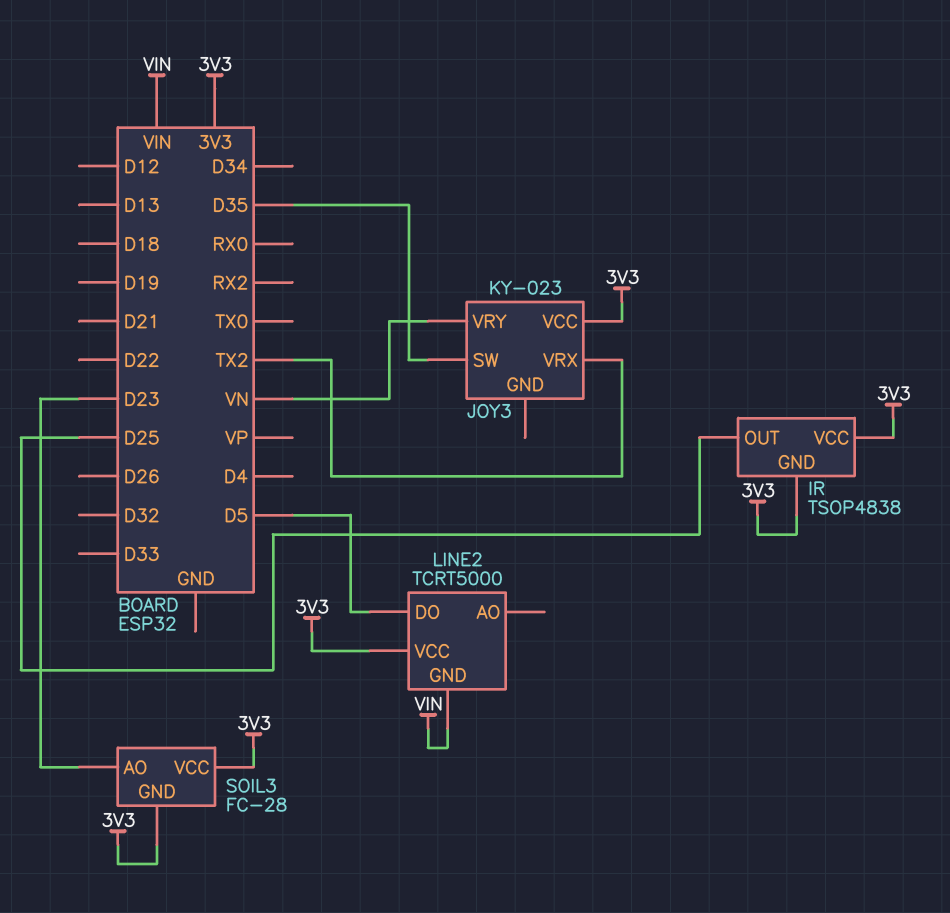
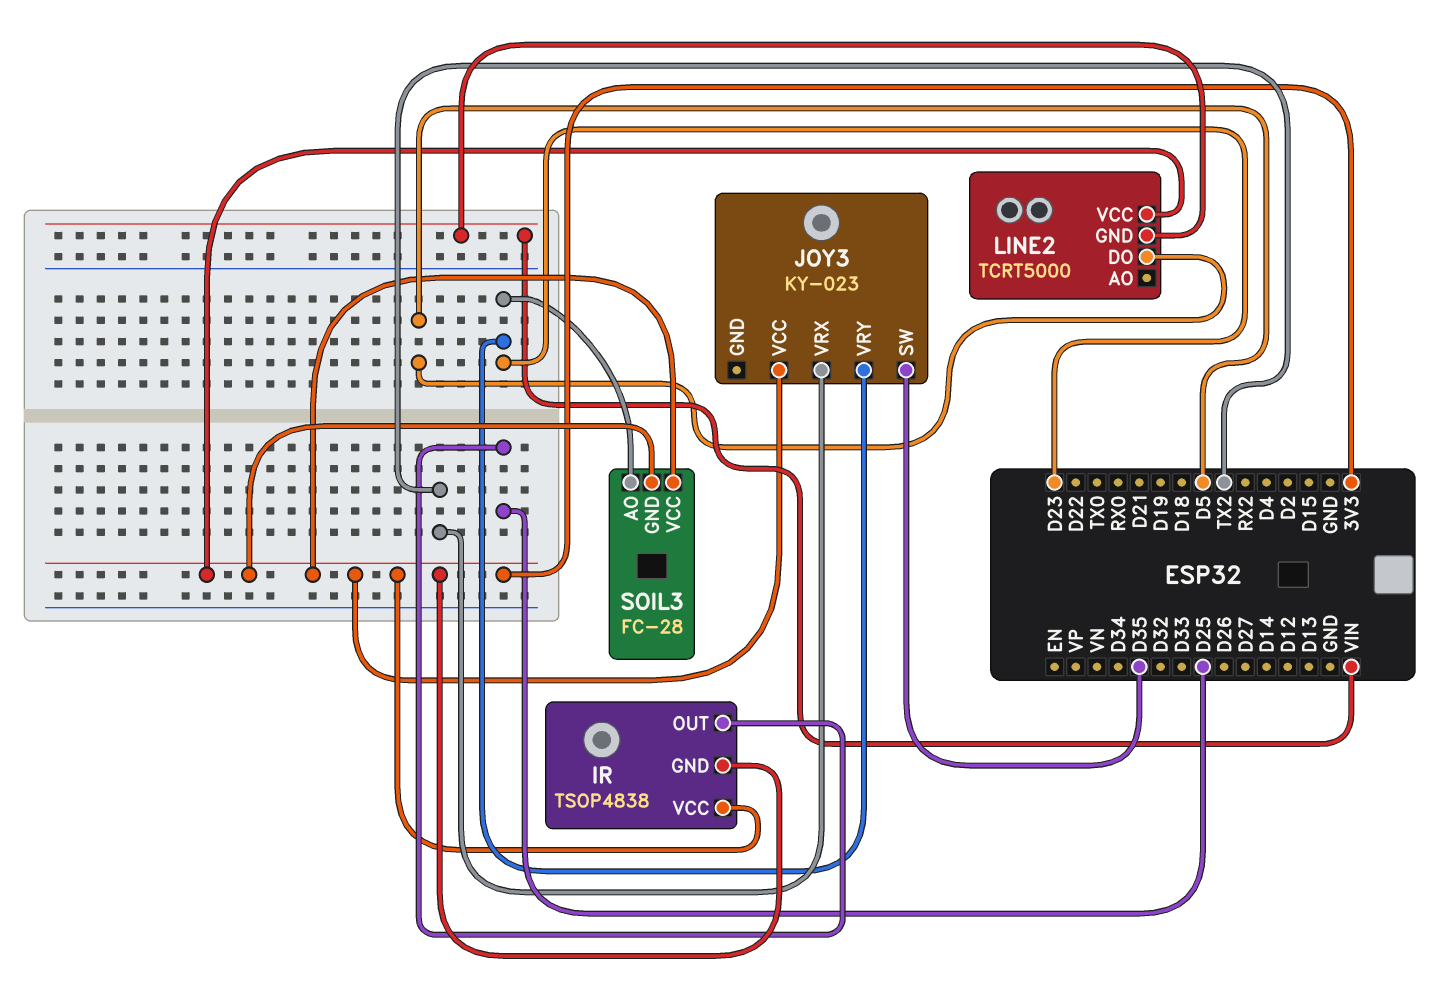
JOY3 pin VRY: VN -> D23

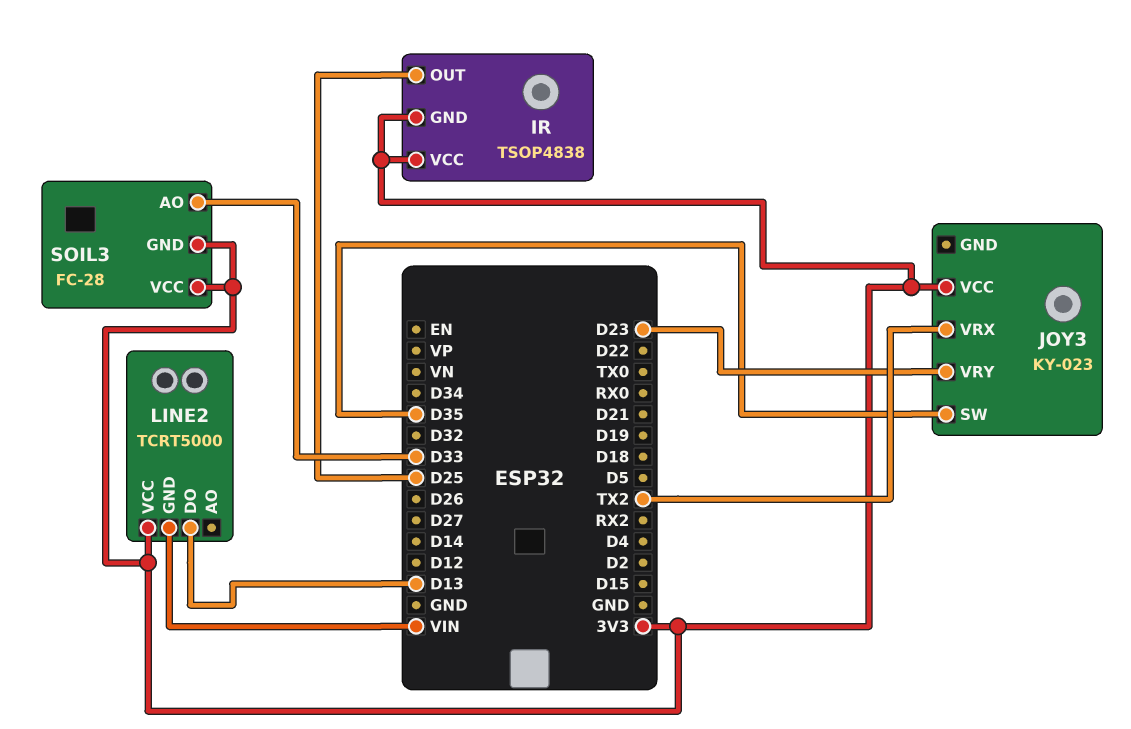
LINE2 pin DO: D5 -> D13
SOIL3 pin AO: D23 -> D33

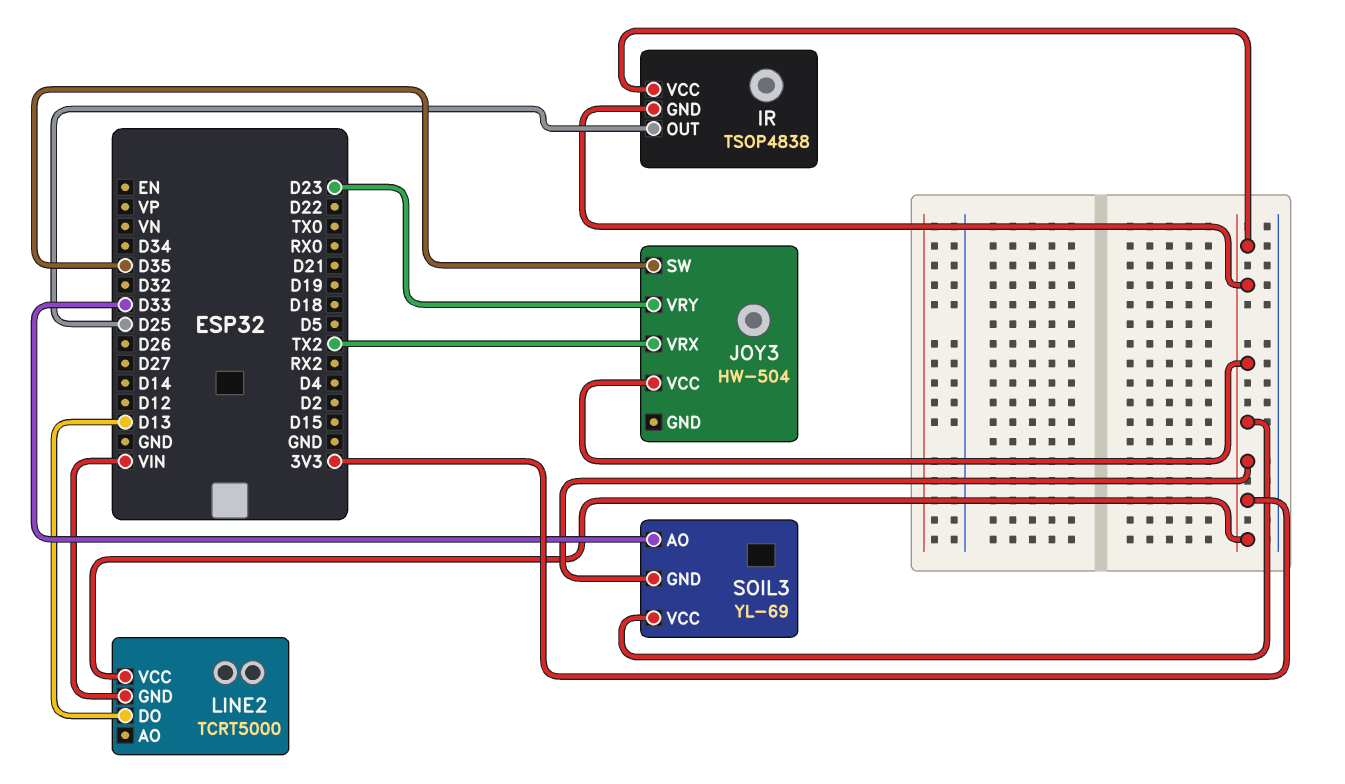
JOY3: KY-023 -> HW-504
SOIL3: FC-28 -> YL-69

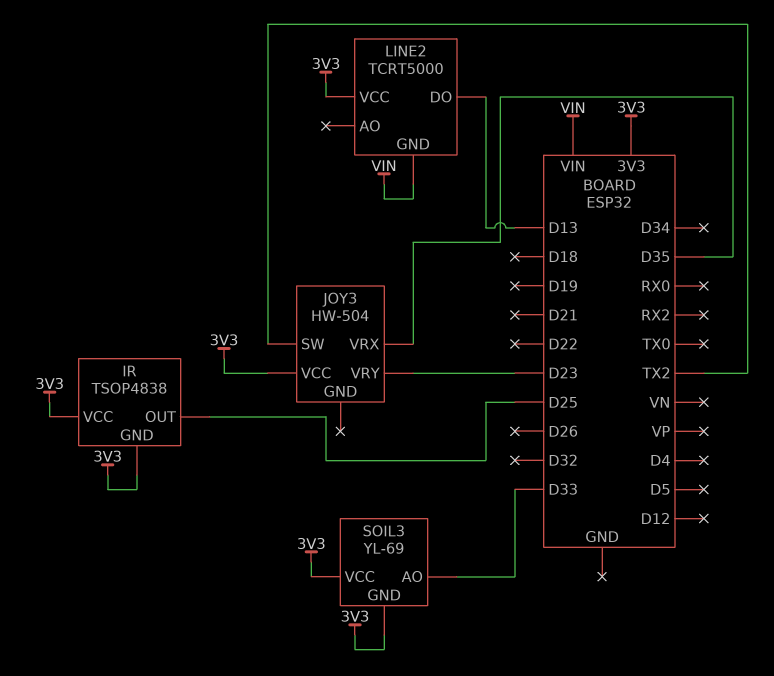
JOY3 pin SW: D35 -> TX2
JOY3 pin VRX: TX2 -> D35

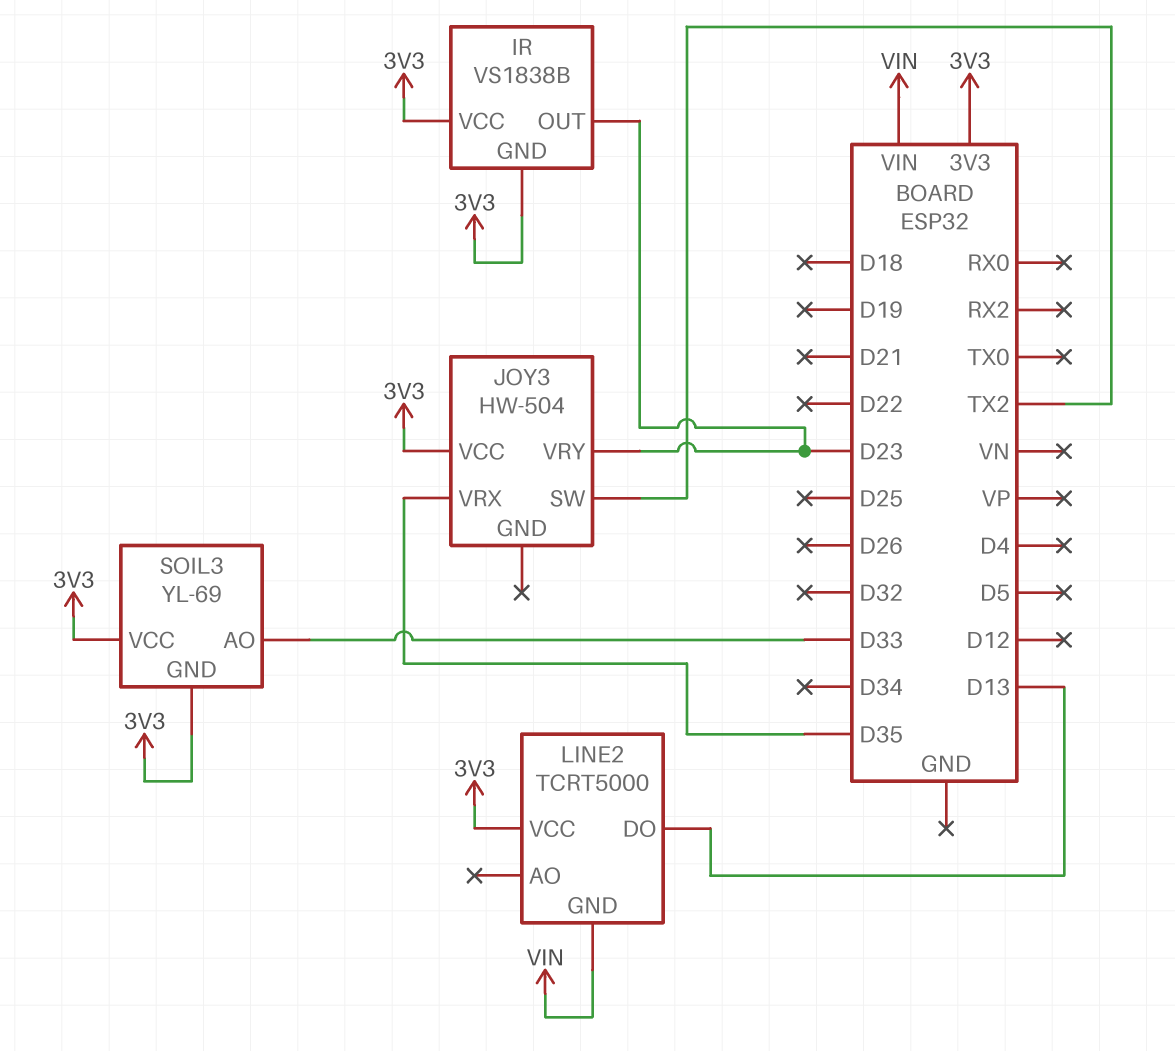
IR: TSOP4838 -> VS1838B
IR pin OUT: D25 -> D23

